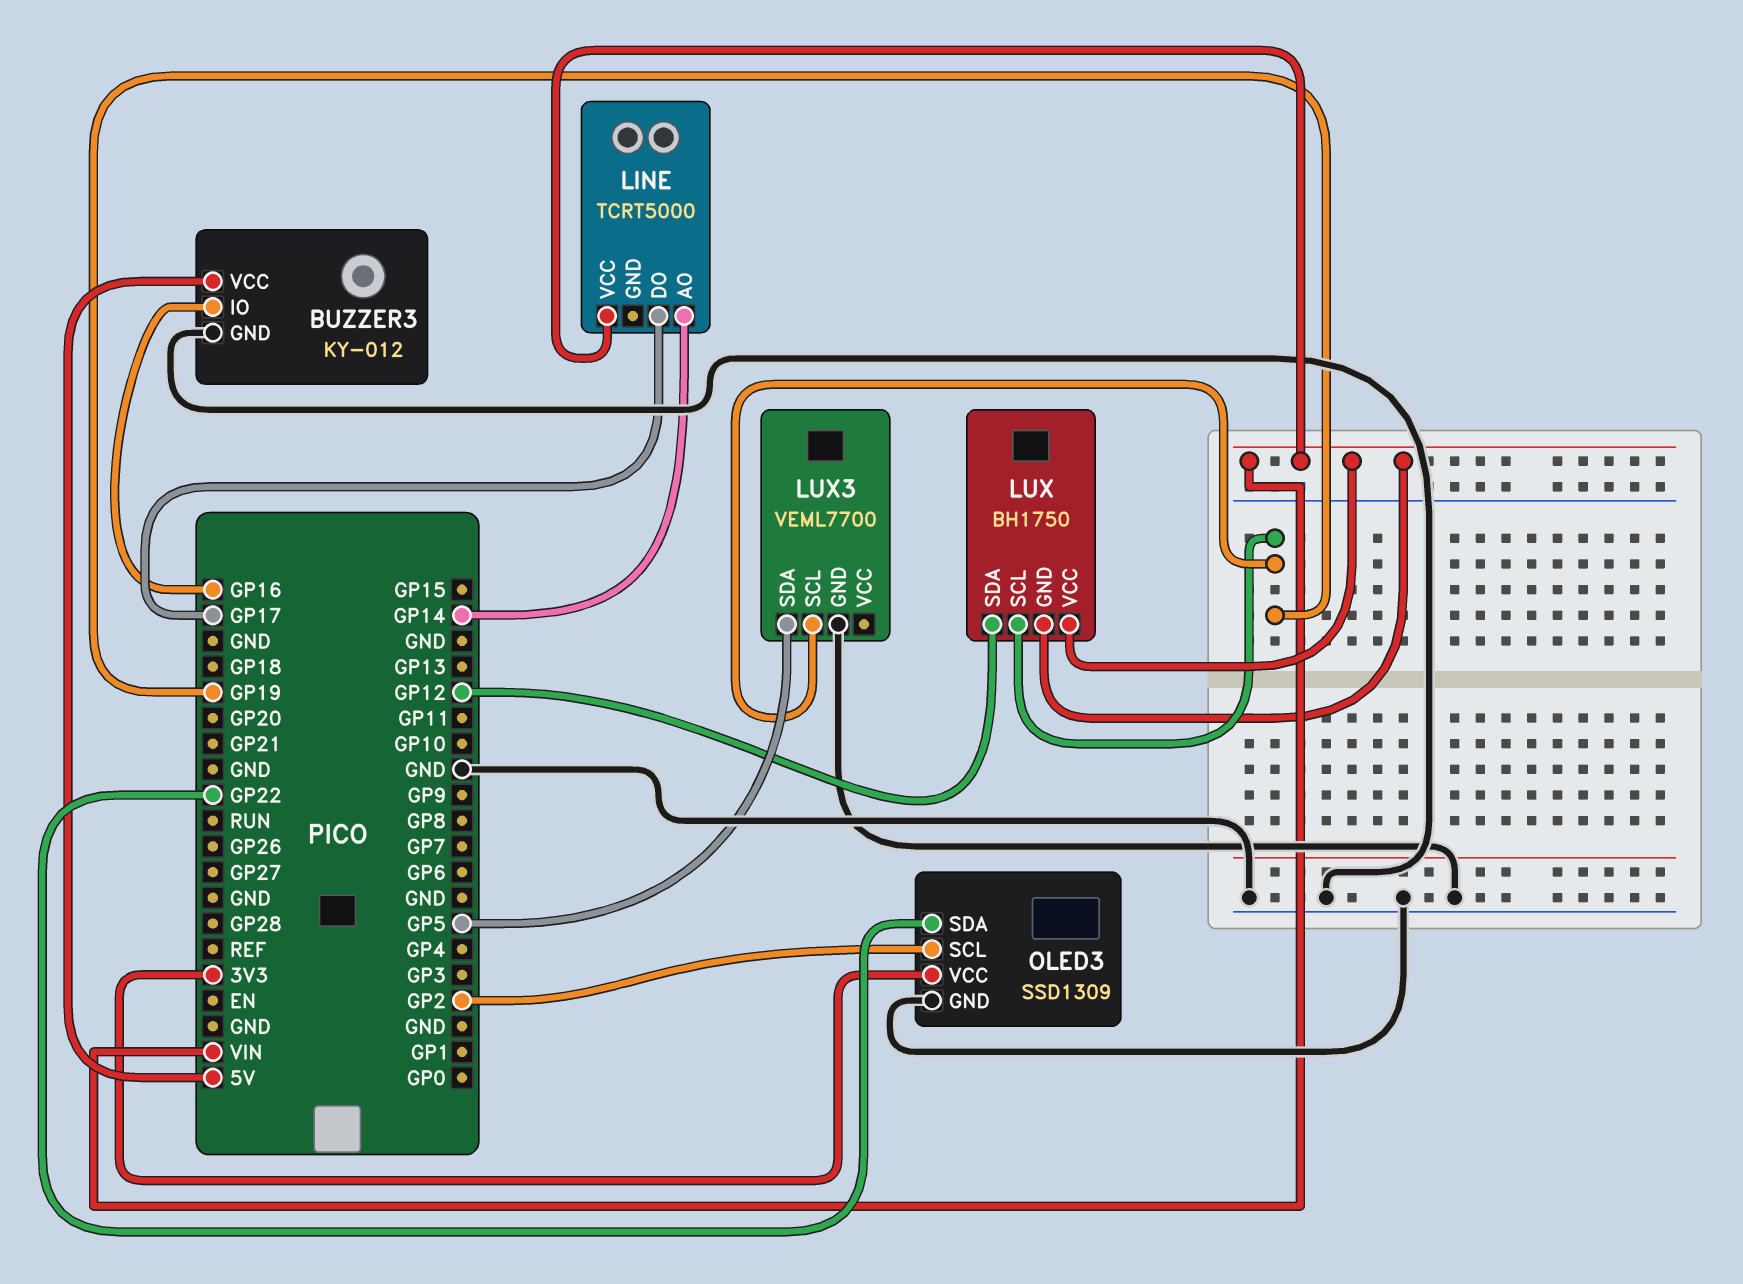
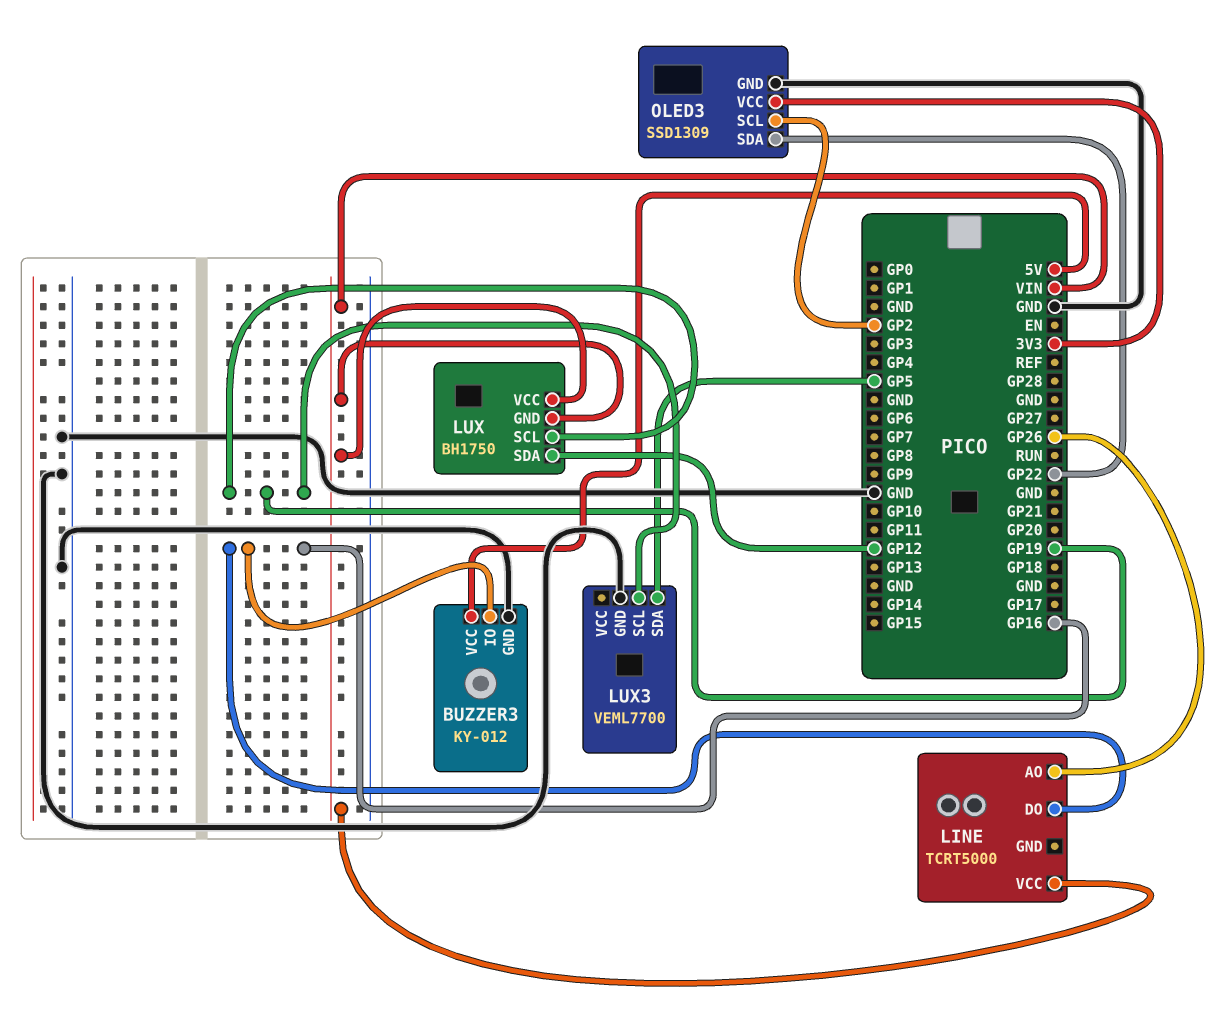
LINE pin AO: GP14 -> GP26
LINE pin DO: GP17 -> GP16

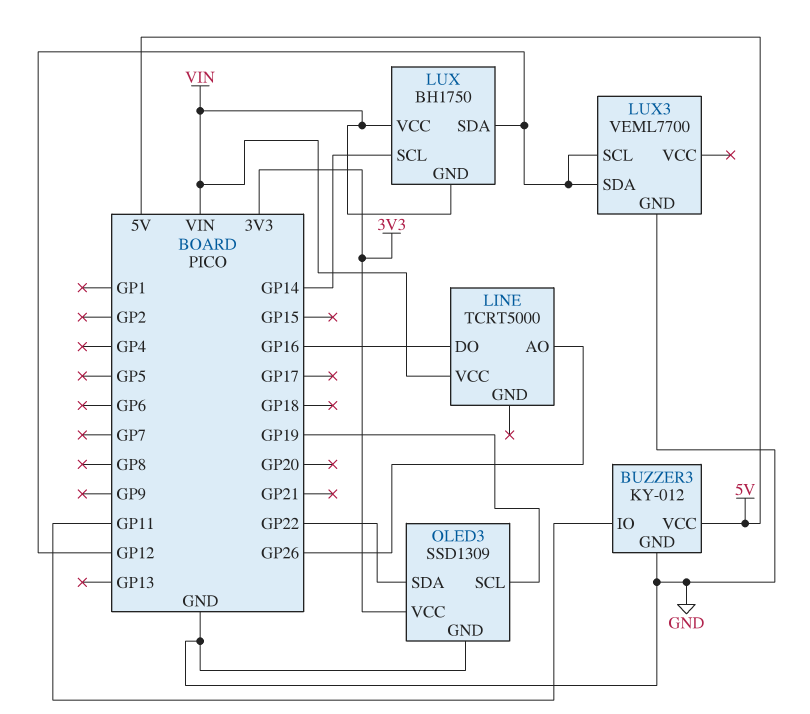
BUZZER3 pin IO: GP16 -> GP11
LUX pin SCL: GP19 -> GP14
LUX3 pin SCL: GP19 -> GP12
LUX3 pin SDA: GP5 -> GP12
OLED3 pin SCL: GP2 -> GP19

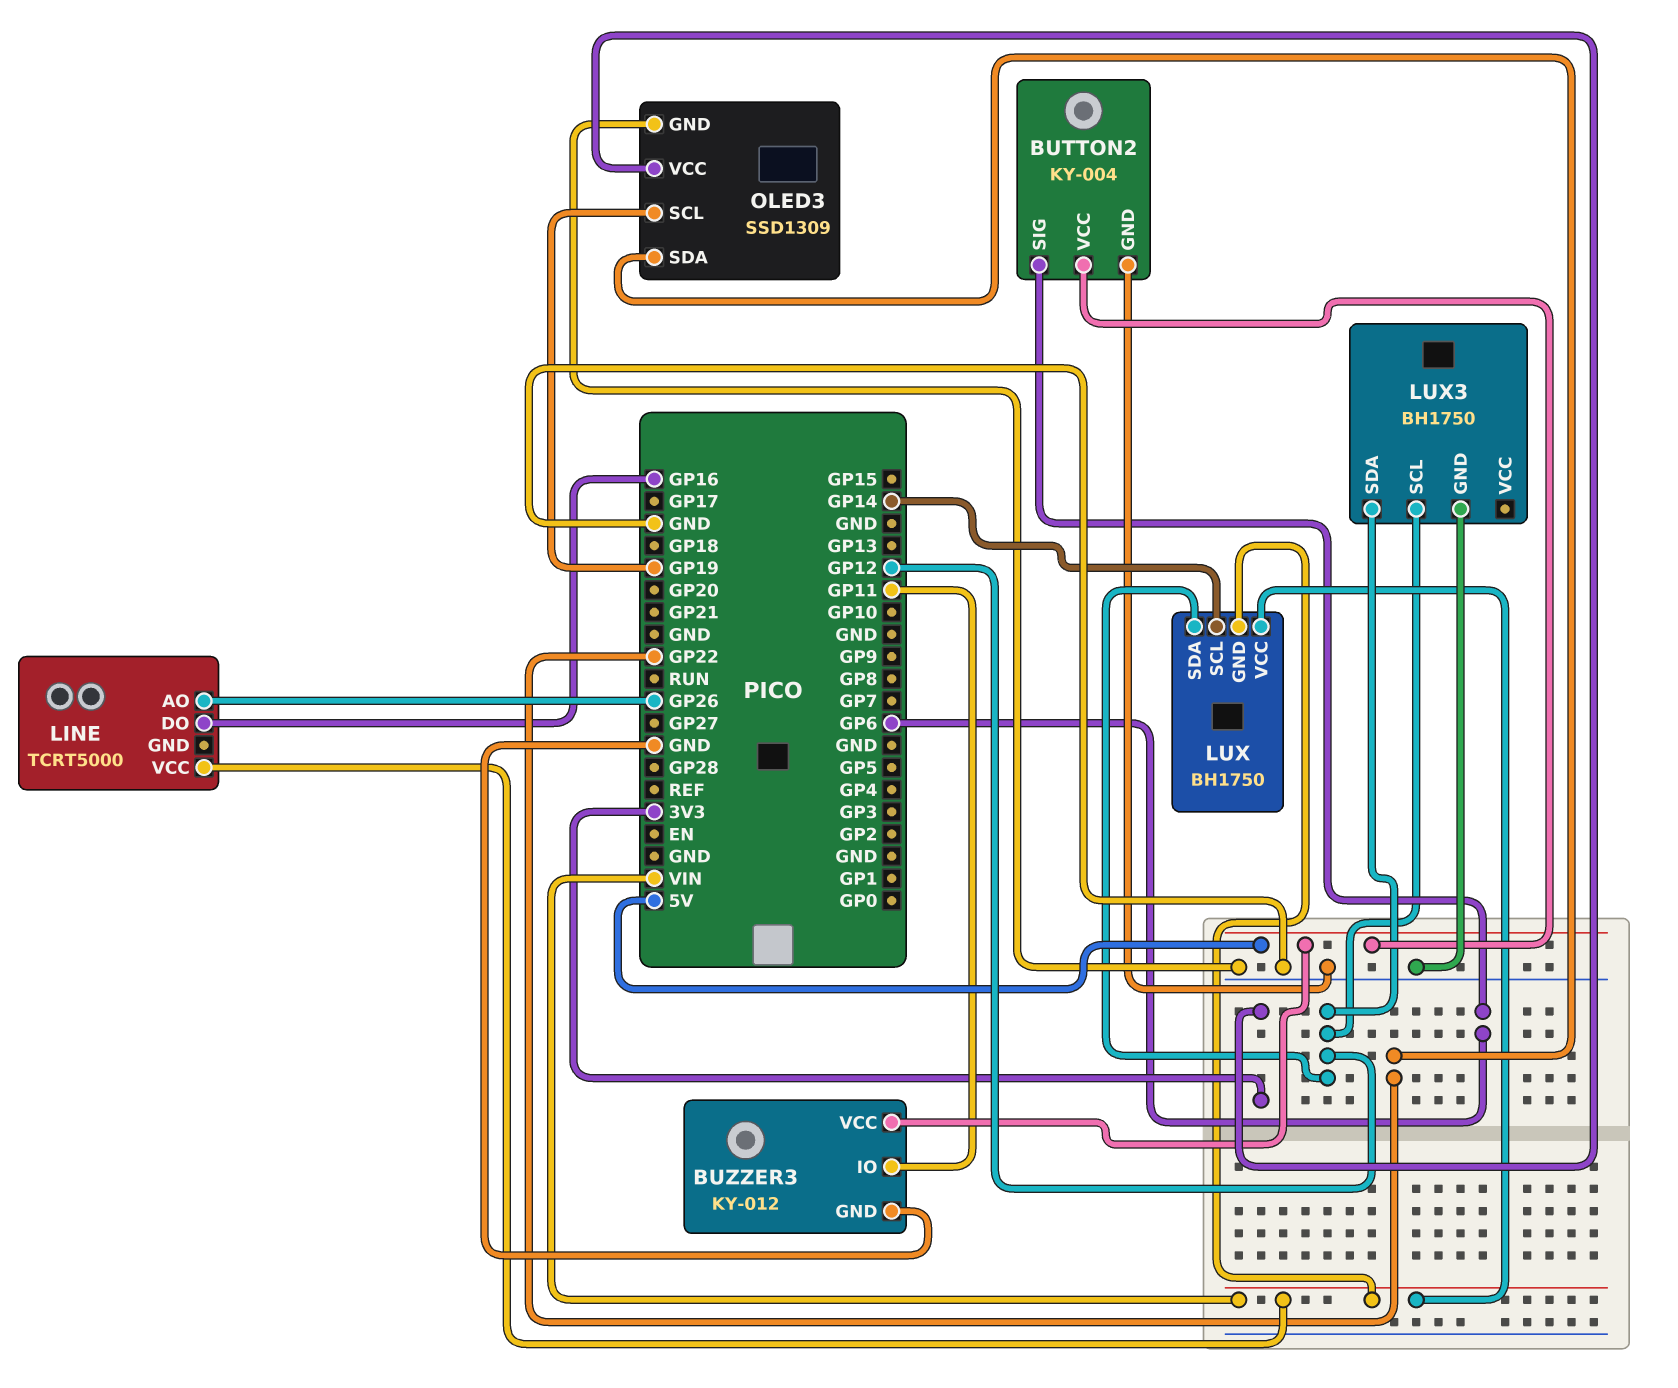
BUTTON2: none -> KY-004
BUTTON2 pin GND: none -> GND
BUTTON2 pin SIG: none -> GP6
BUTTON2 pin VCC: none -> 5V
LUX3: VEML7700 -> BH1750

